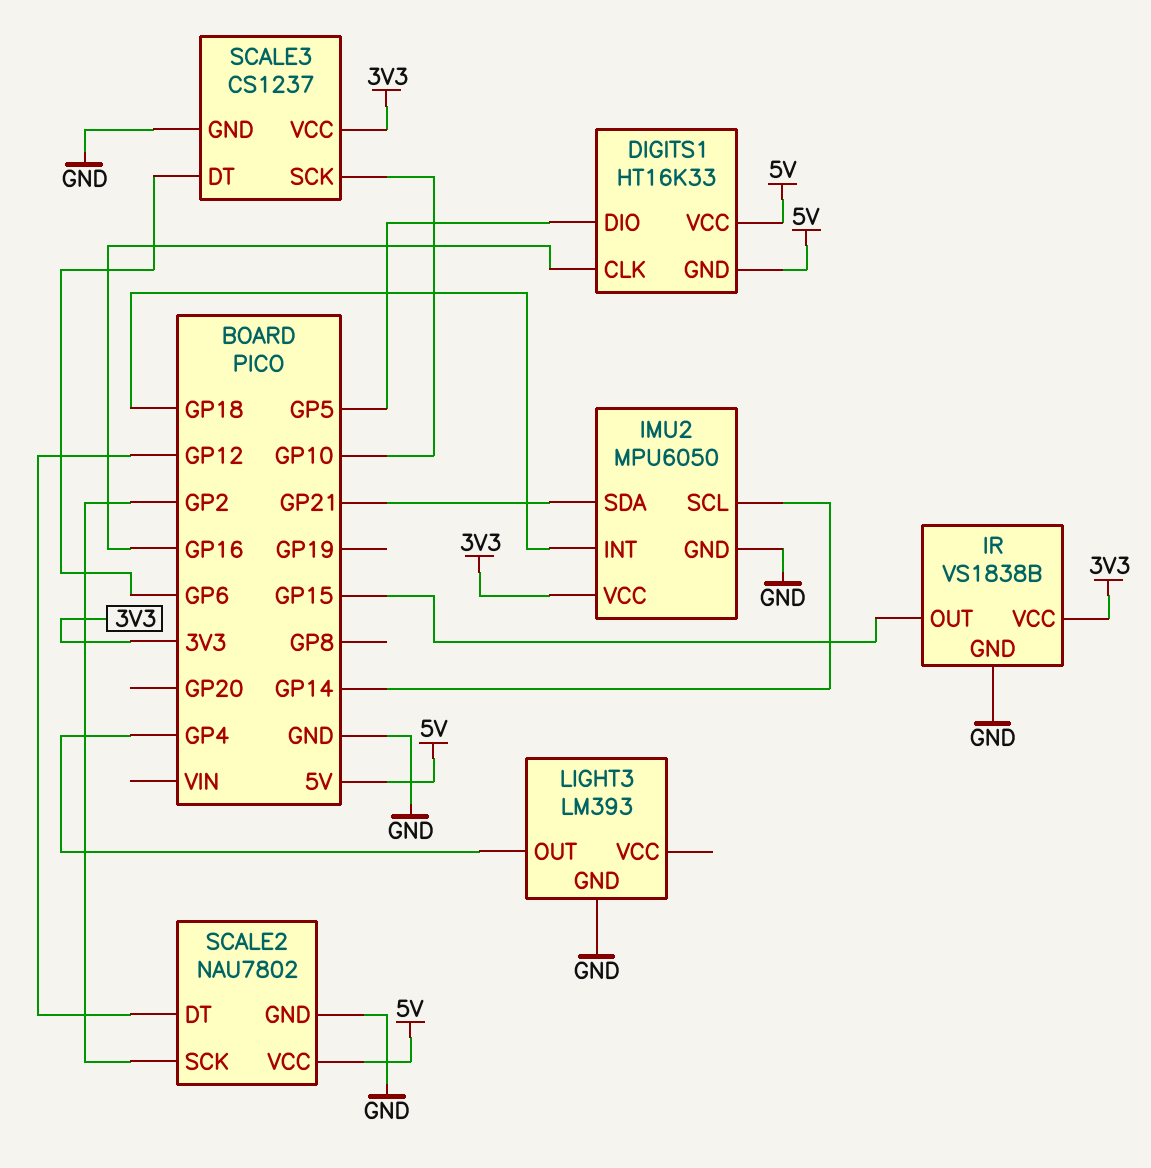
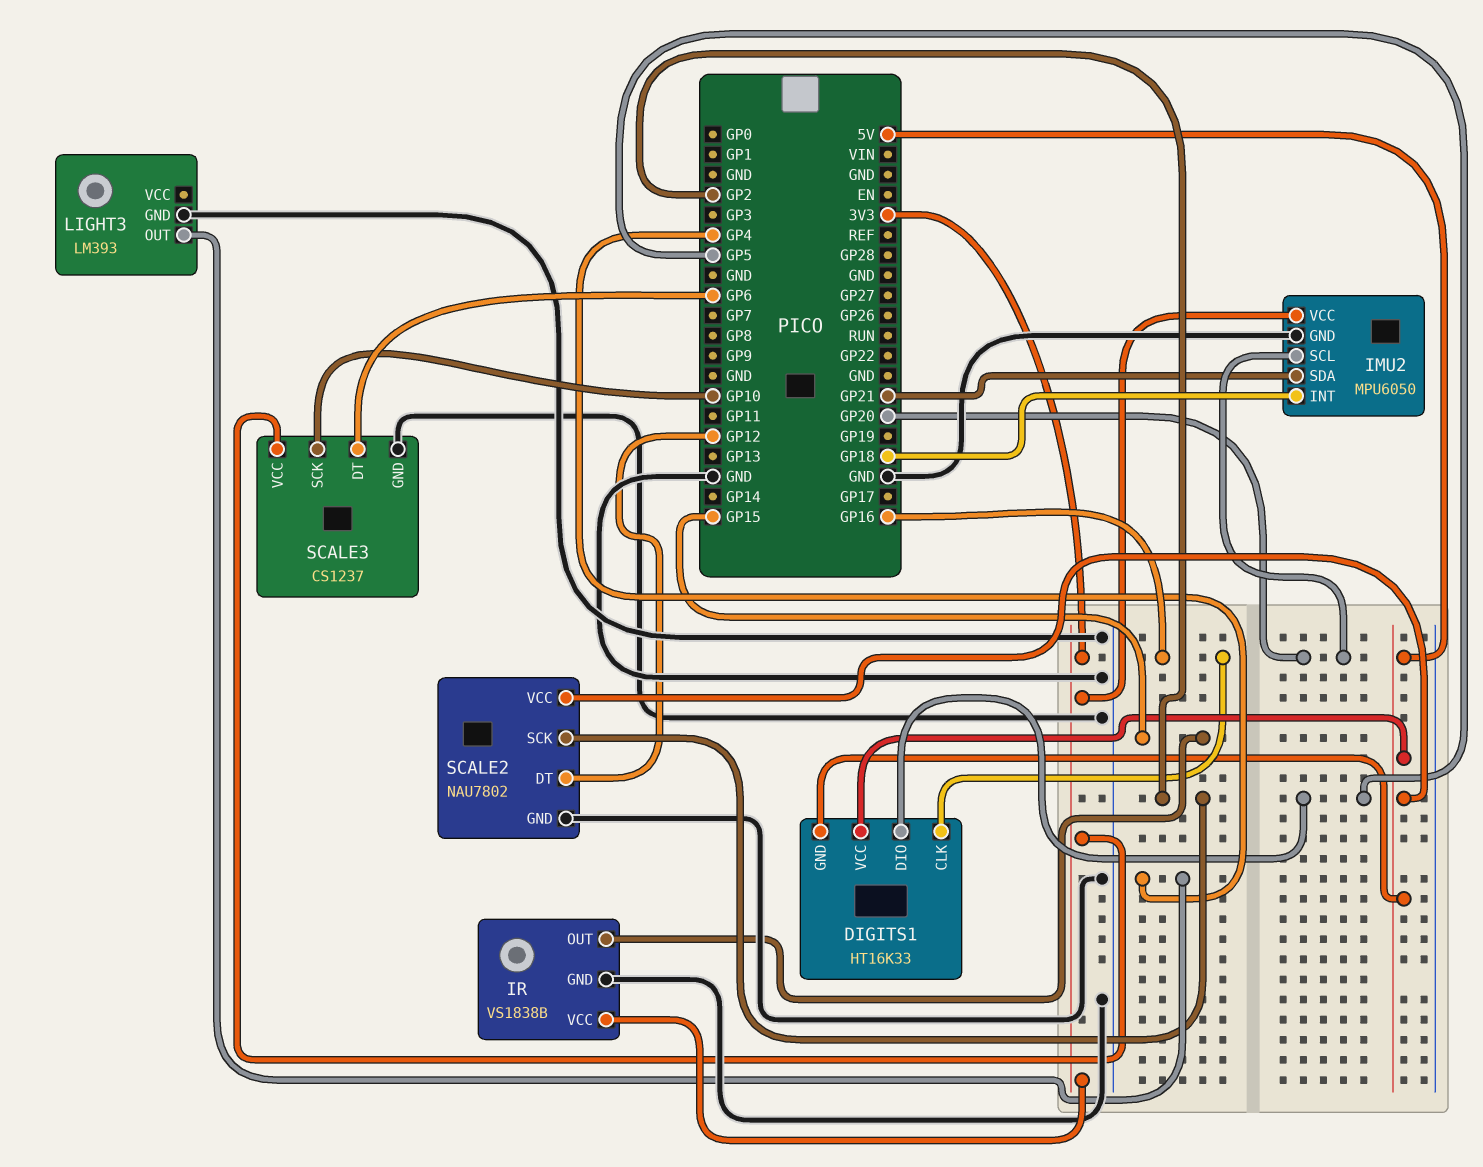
IMU2 pin SCL: GP14 -> GP20

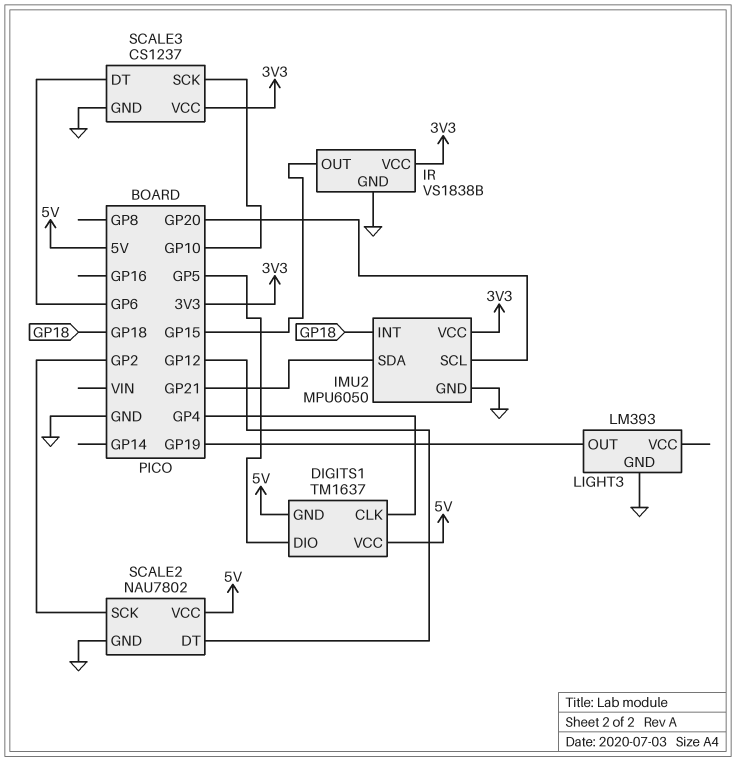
DIGITS1: HT16K33 -> TM1637
DIGITS1 pin CLK: GP16 -> GP4
LIGHT3 pin OUT: GP4 -> GP19

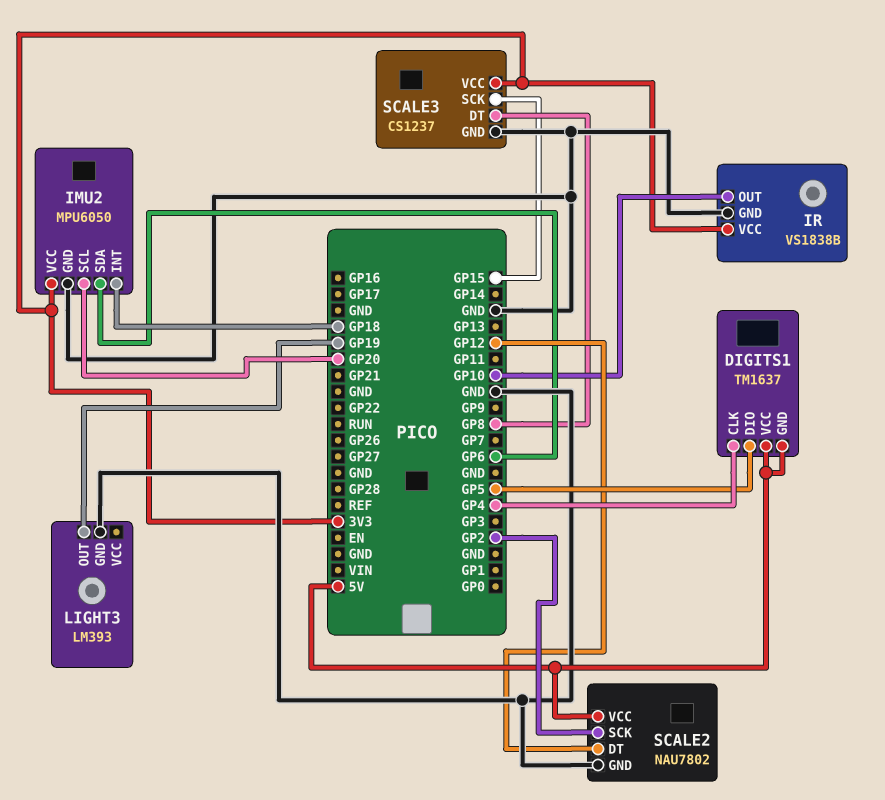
IMU2 pin SDA: GP21 -> GP6
IR pin OUT: GP15 -> GP10
SCALE3 pin DT: GP6 -> GP8
SCALE3 pin SCK: GP10 -> GP15

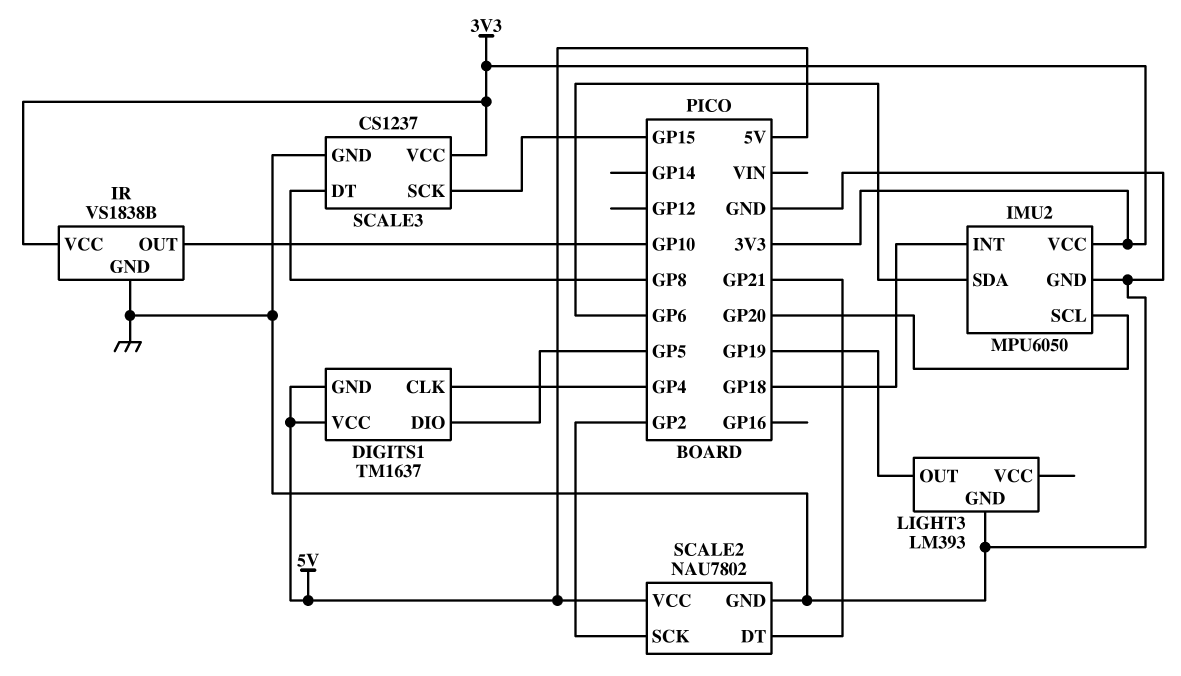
SCALE2 pin DT: GP12 -> GP21

